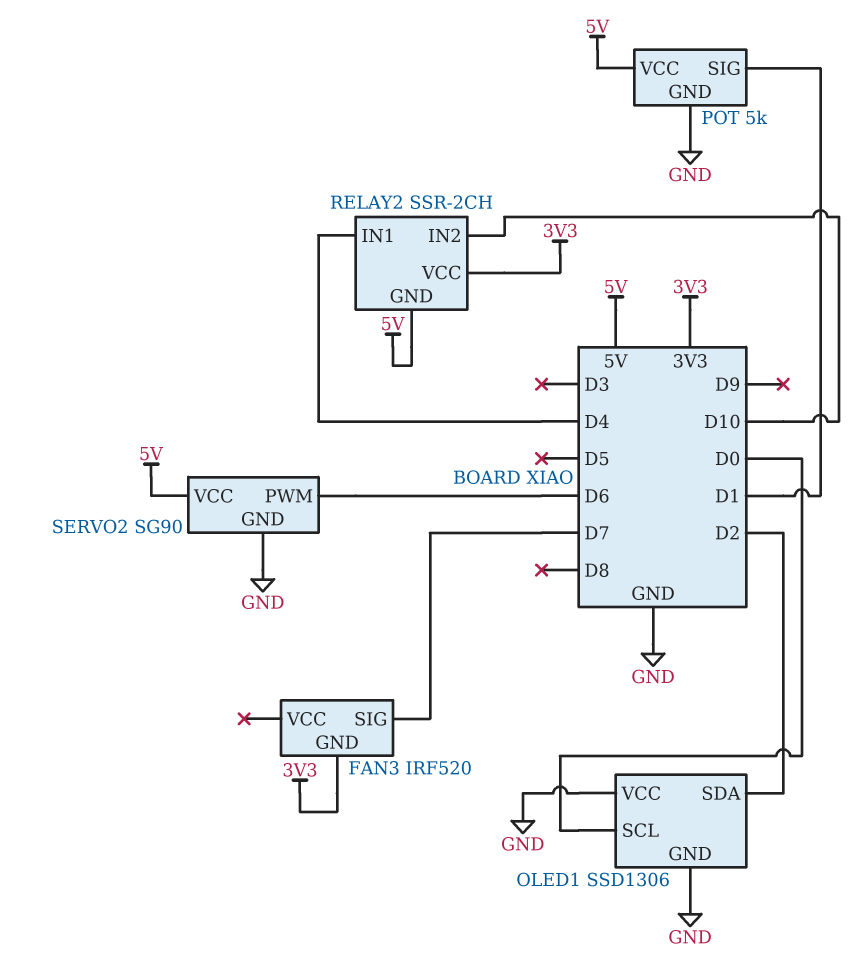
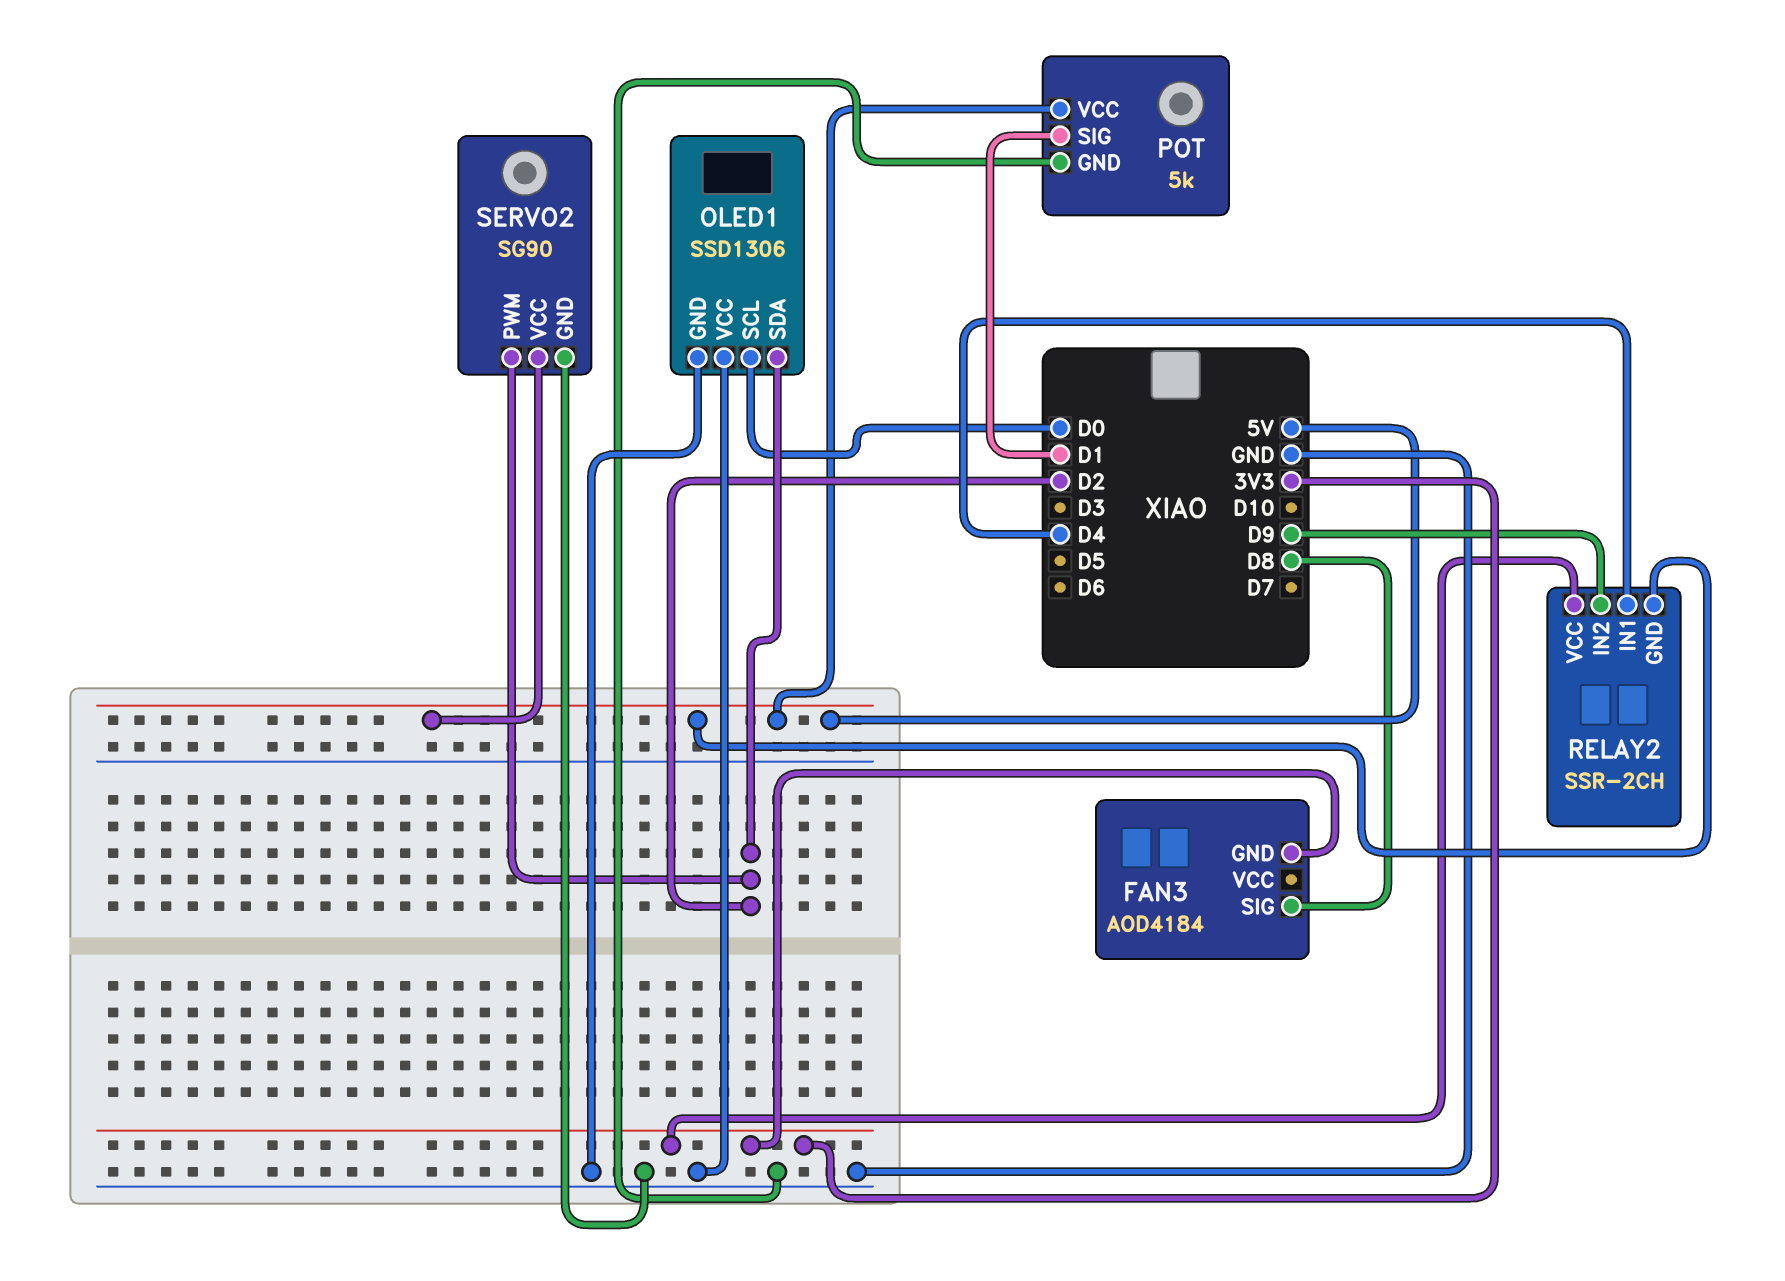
FAN3: IRF520 -> AOD4184
FAN3 pin SIG: D7 -> D8
RELAY2 pin IN2: D10 -> D9
SERVO2 pin PWM: D6 -> D2

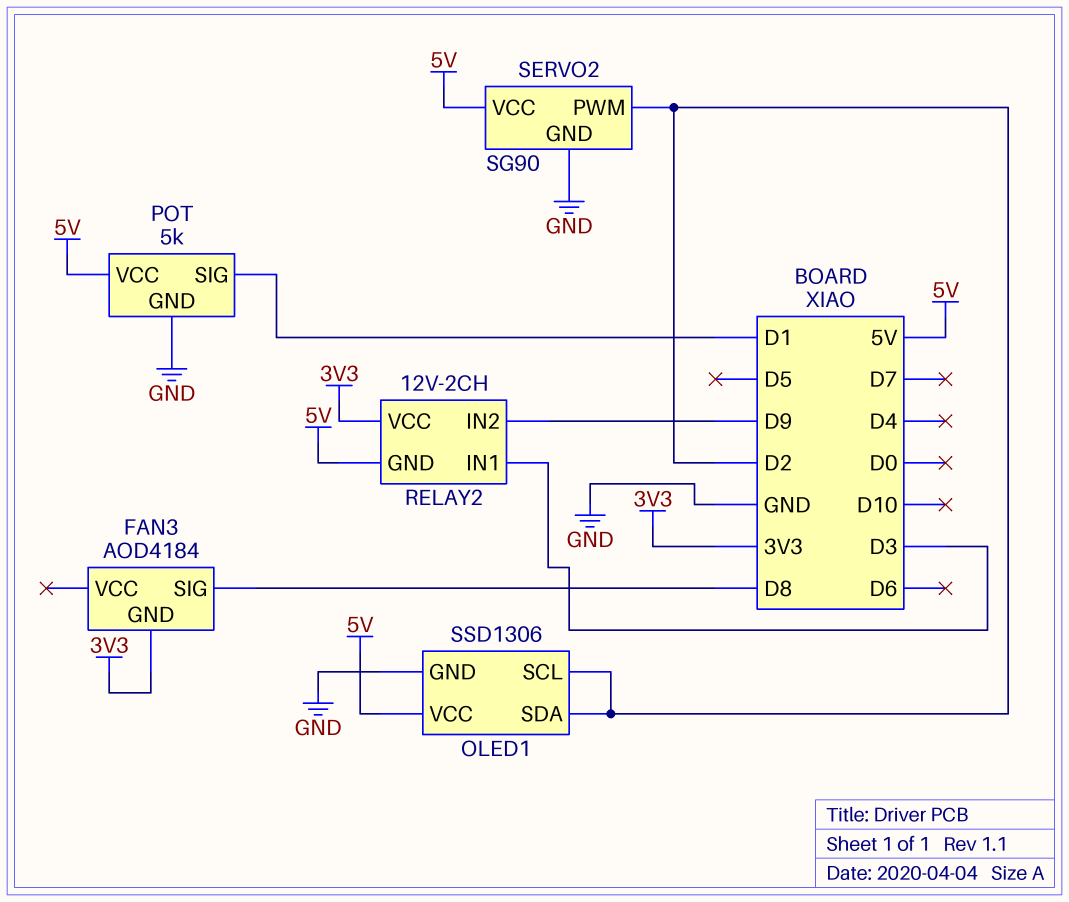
OLED1 pin SCL: D0 -> D2
OLED1 pin VCC: GND -> 5V
RELAY2: SSR-2CH -> 12V-2CH
RELAY2 pin IN1: D4 -> D3

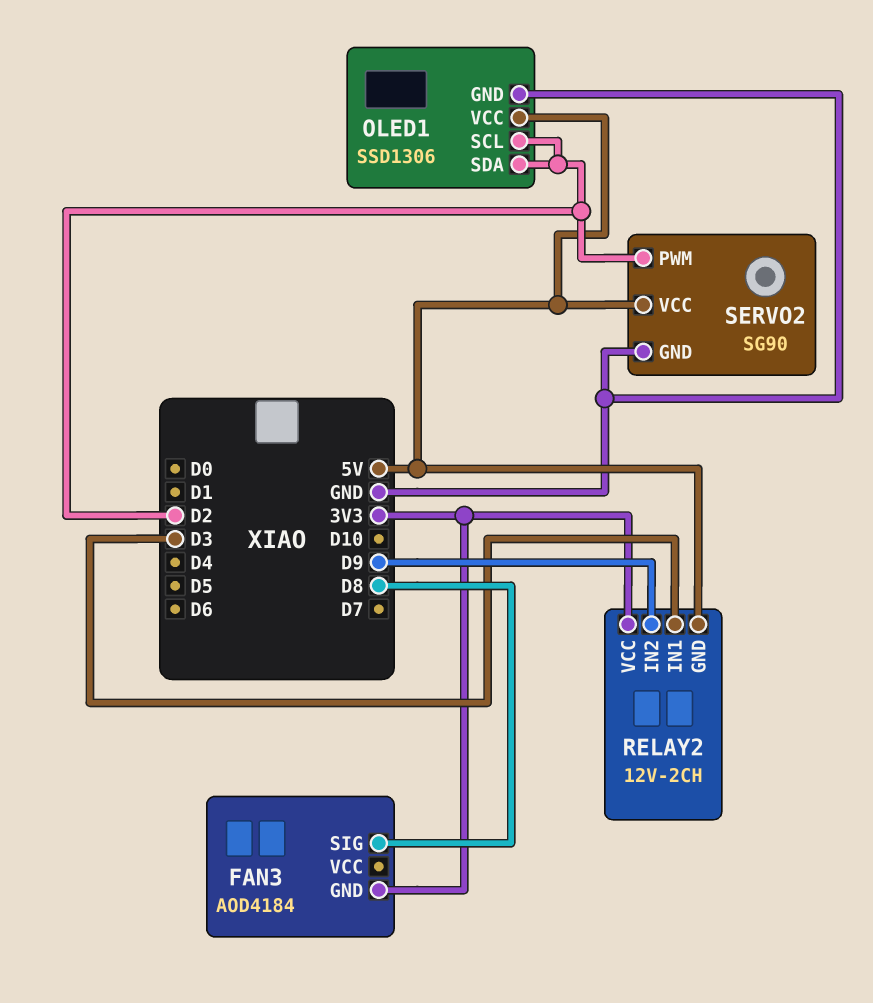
POT: 5k -> none
POT pin GND: GND -> none
POT pin SIG: D1 -> none
POT pin VCC: 5V -> none

